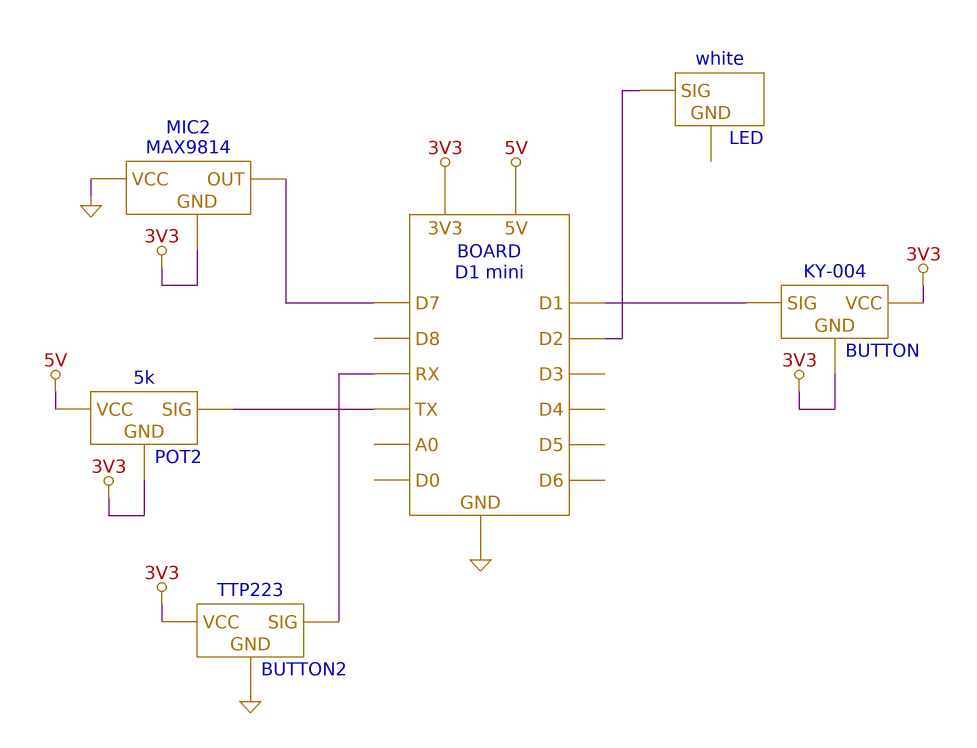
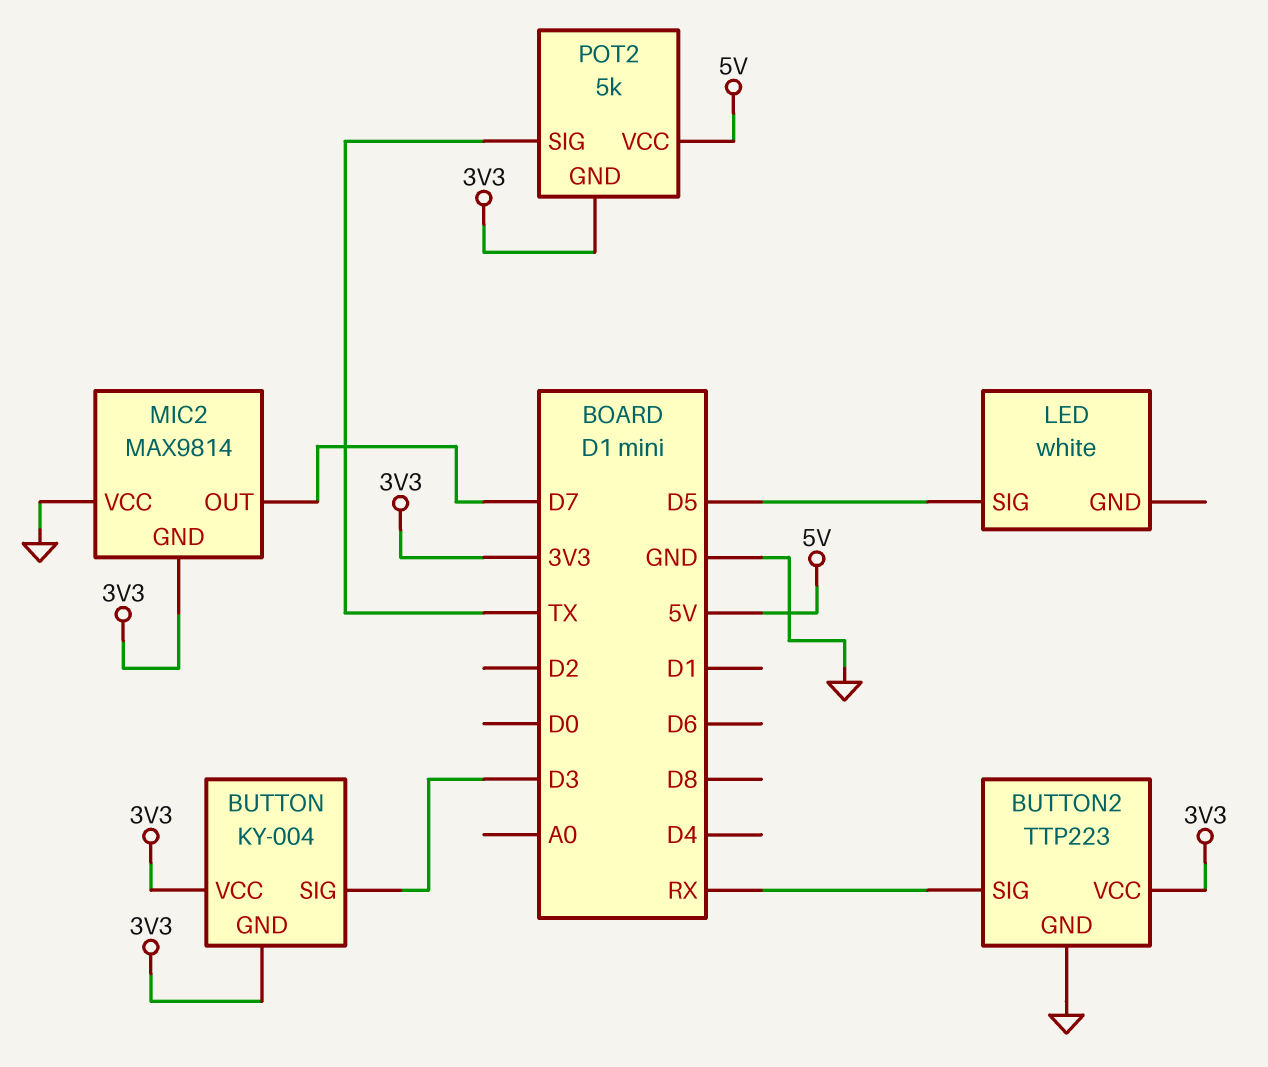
BUTTON pin SIG: D1 -> D3
LED pin SIG: D2 -> D5

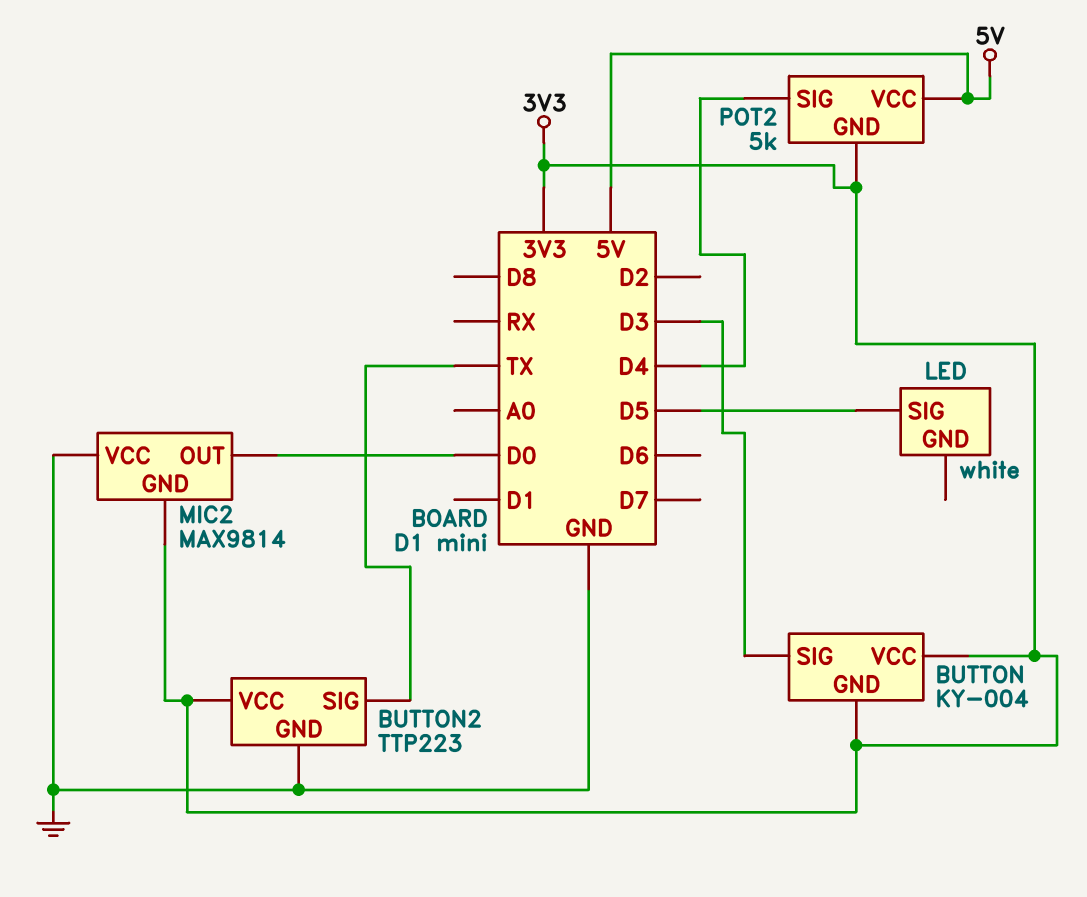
BUTTON2 pin SIG: RX -> TX
MIC2 pin OUT: D7 -> D0
POT2 pin SIG: TX -> D4

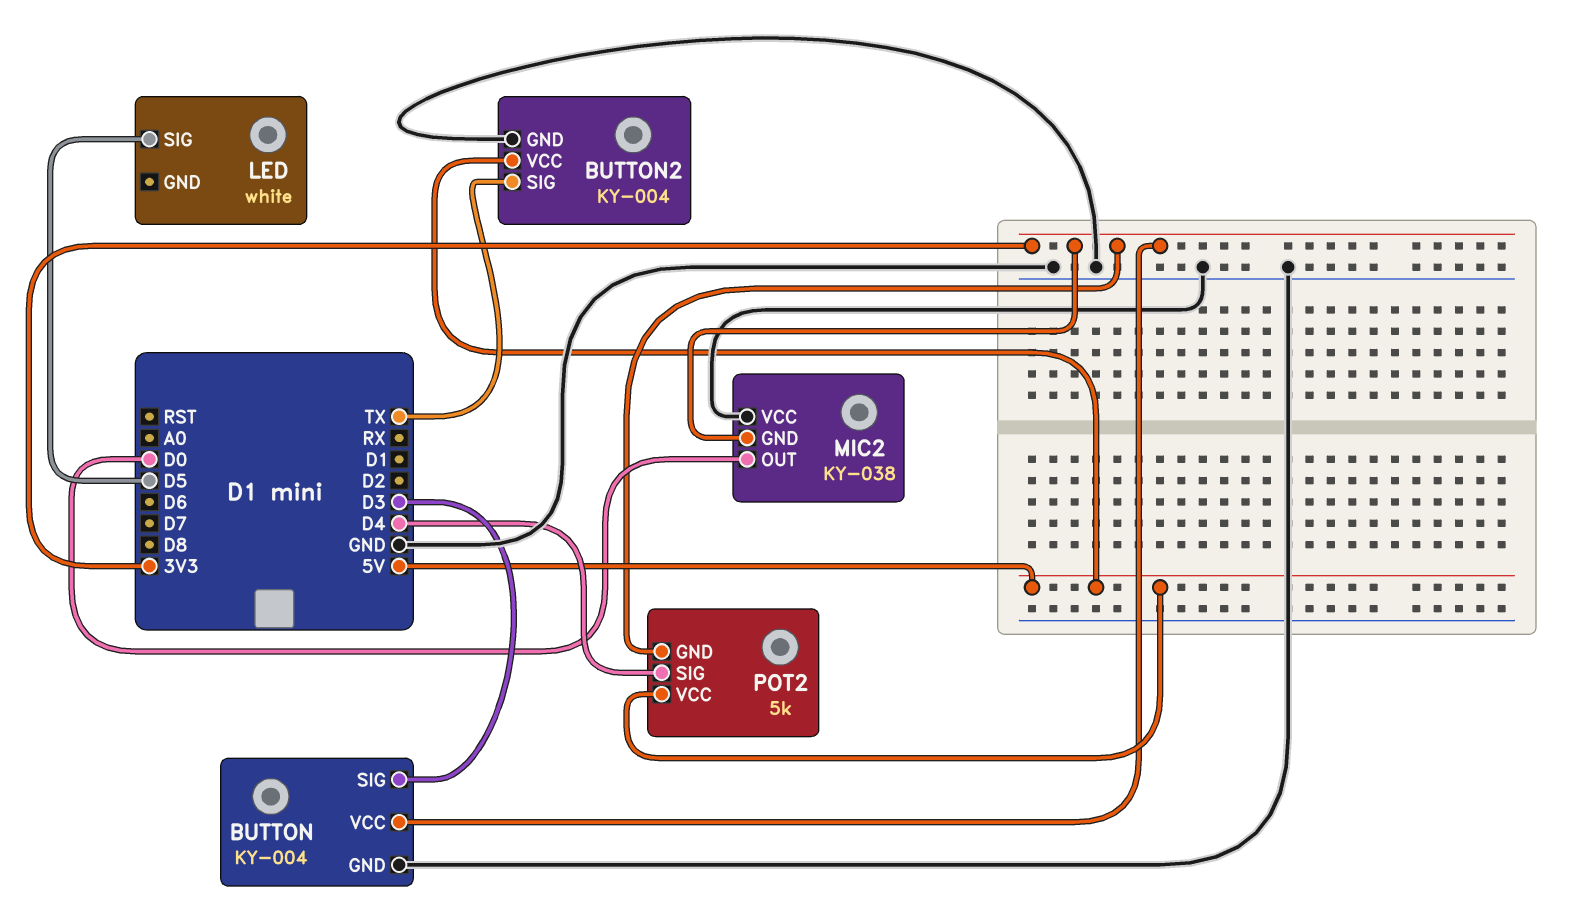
BUTTON pin GND: 3V3 -> GND
BUTTON2: TTP223 -> KY-004
BUTTON2 pin VCC: 3V3 -> 5V
MIC2: MAX9814 -> KY-038

